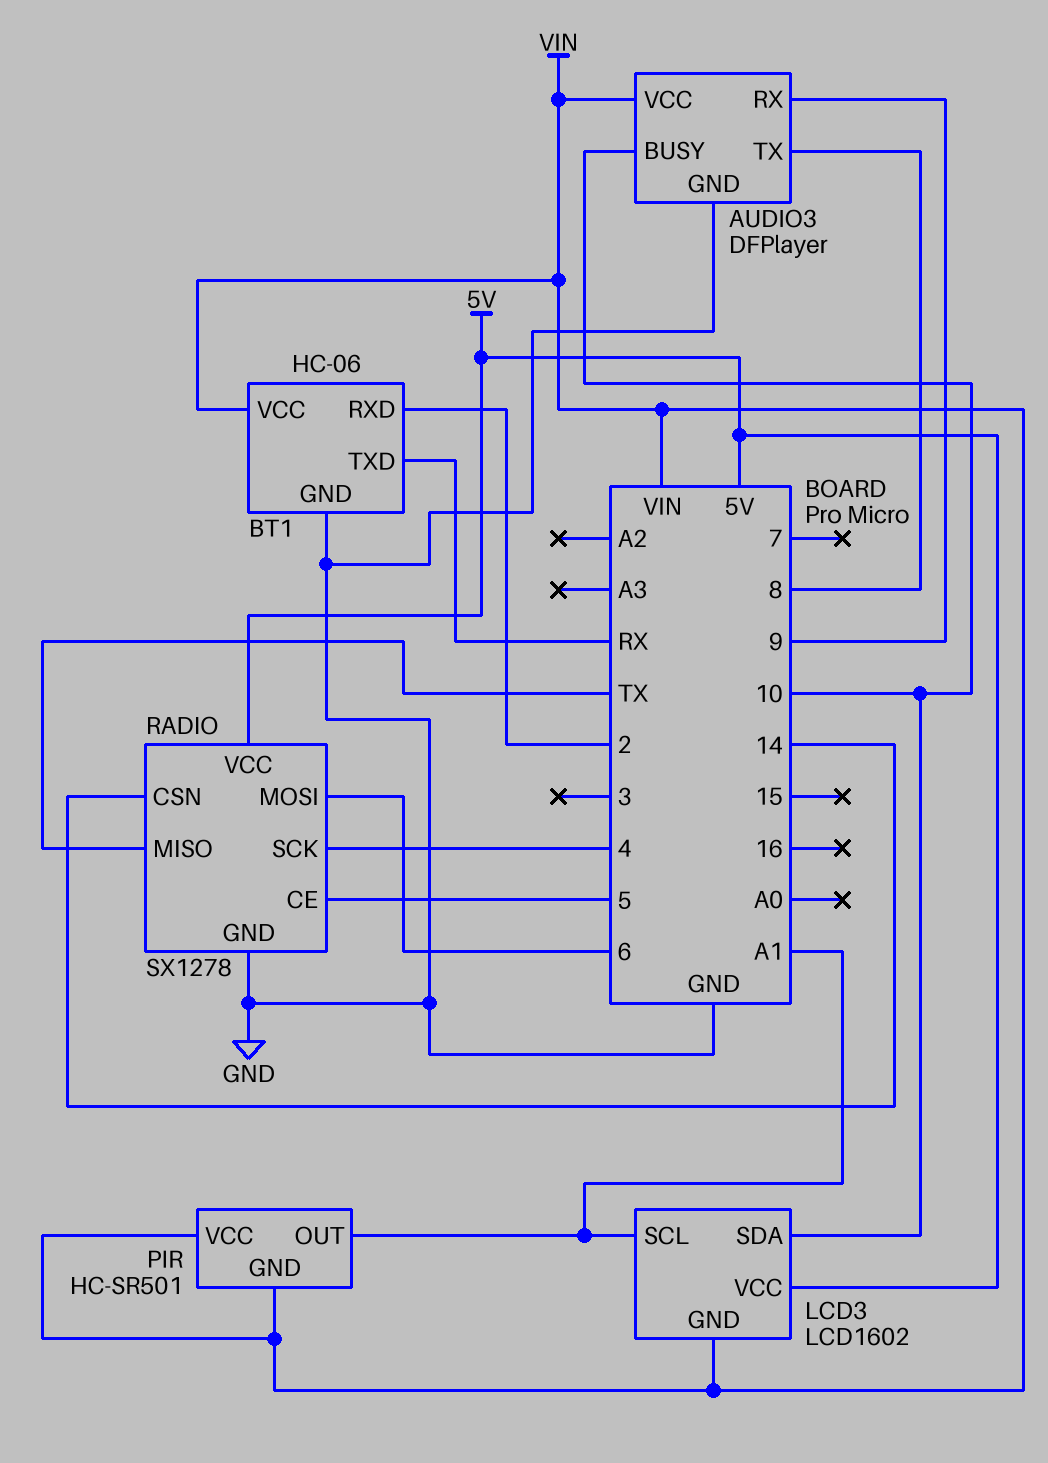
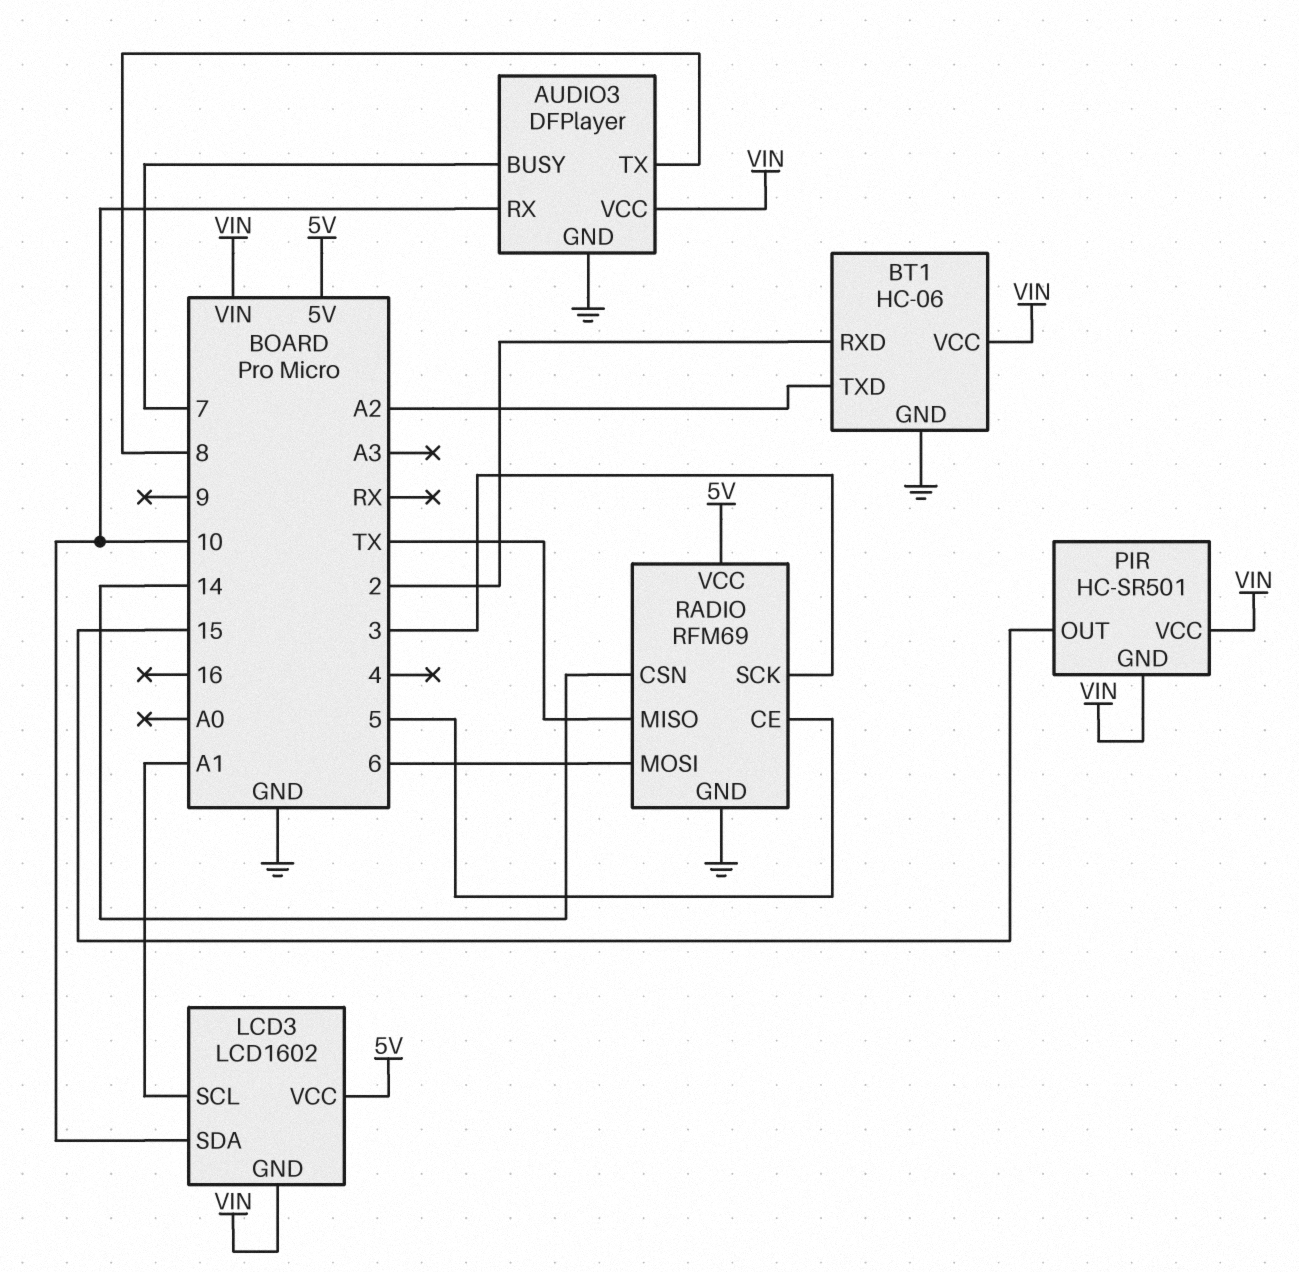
AUDIO3 pin BUSY: 10 -> 7
AUDIO3 pin RX: 9 -> 10
BT1 pin TXD: RX -> A2
PIR pin OUT: A1 -> 15
RADIO: SX1278 -> RFM69
RADIO pin SCK: 4 -> 3

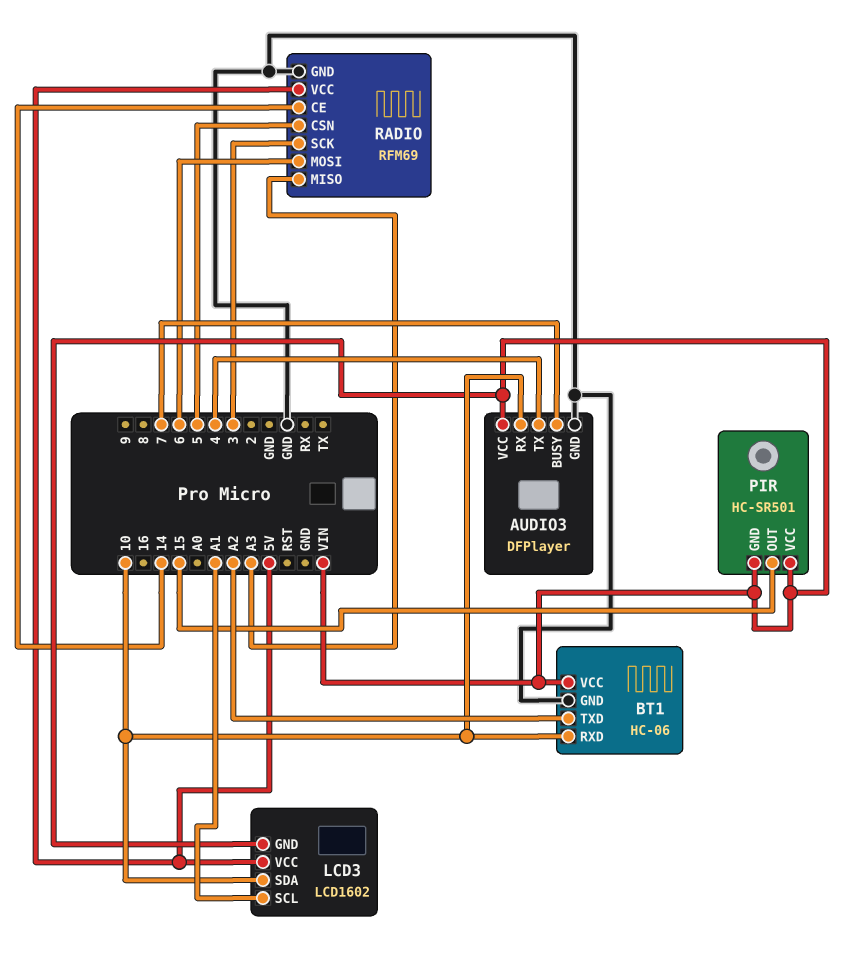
AUDIO3 pin TX: 8 -> 4
BT1 pin RXD: 2 -> 10
RADIO pin CE: 5 -> 14
RADIO pin CSN: 14 -> 5
RADIO pin MISO: TX -> A3

